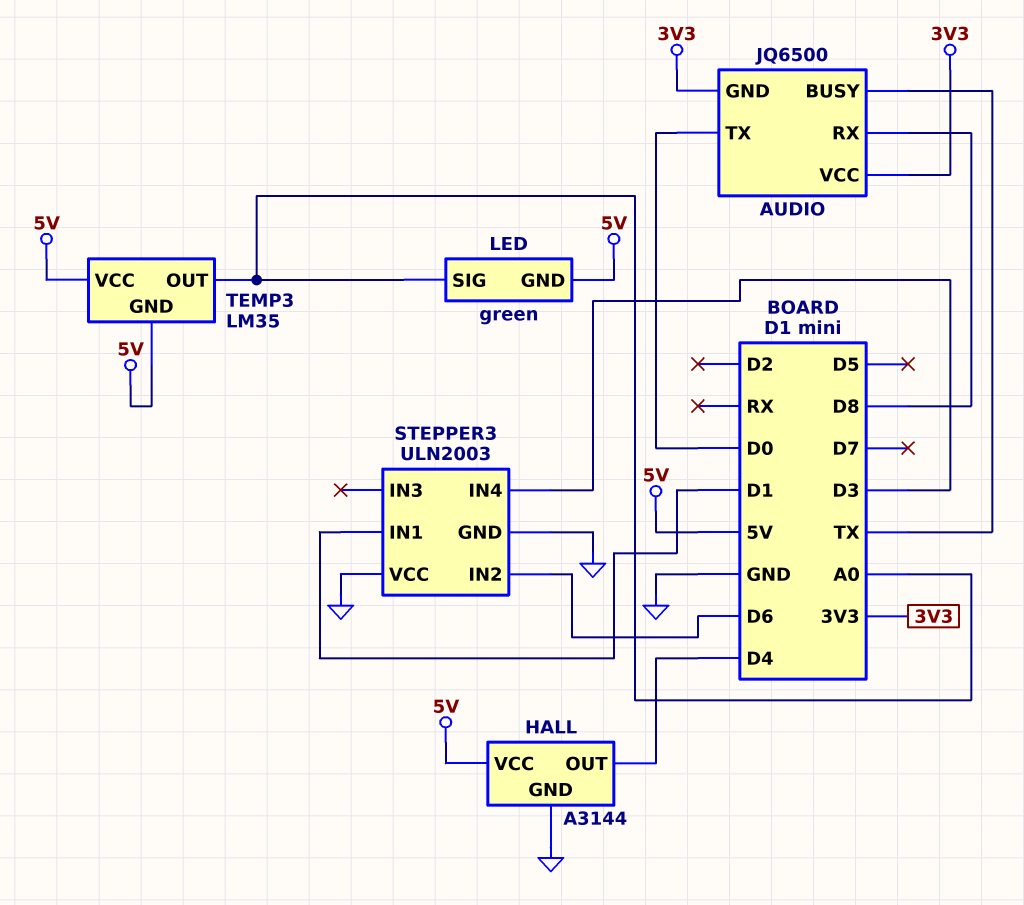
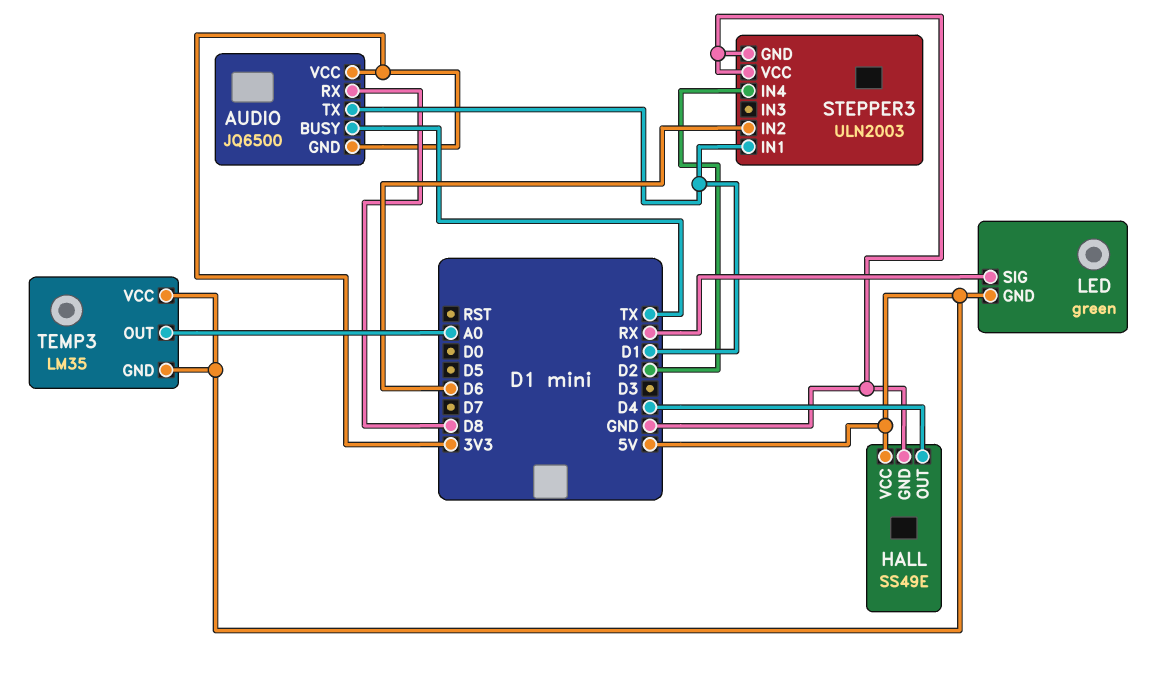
AUDIO pin TX: D0 -> D1
HALL: A3144 -> SS49E
LED pin SIG: A0 -> RX
STEPPER3 pin IN4: D3 -> D2

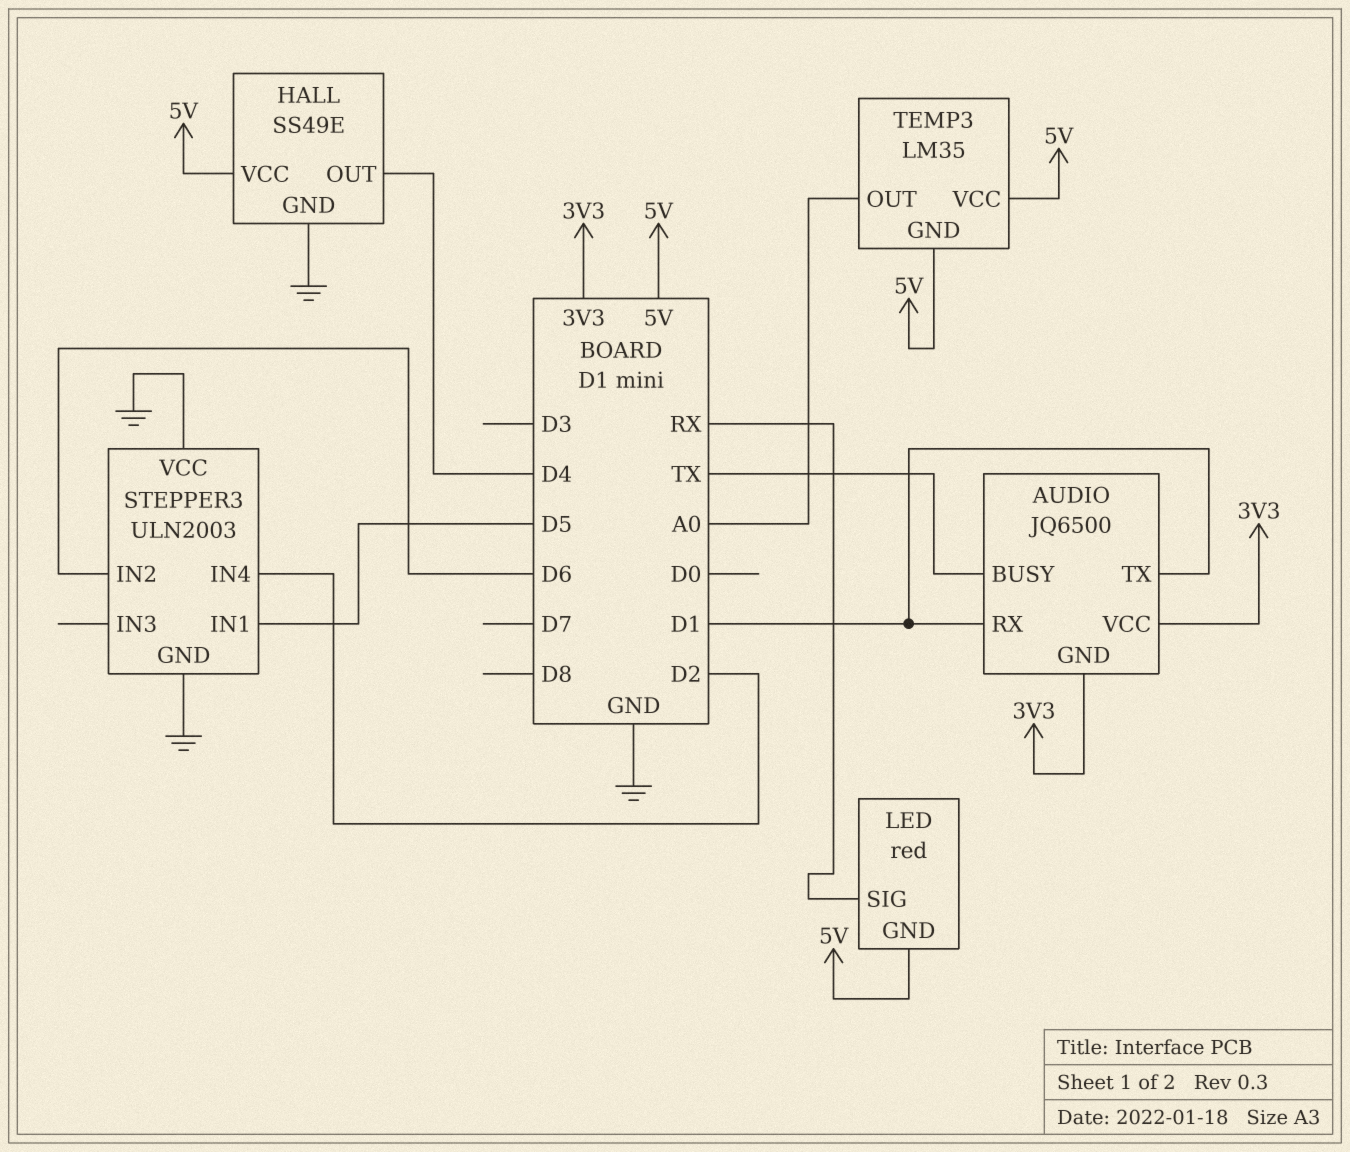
AUDIO pin RX: D8 -> D1
LED: green -> red
STEPPER3 pin IN1: D1 -> D5

